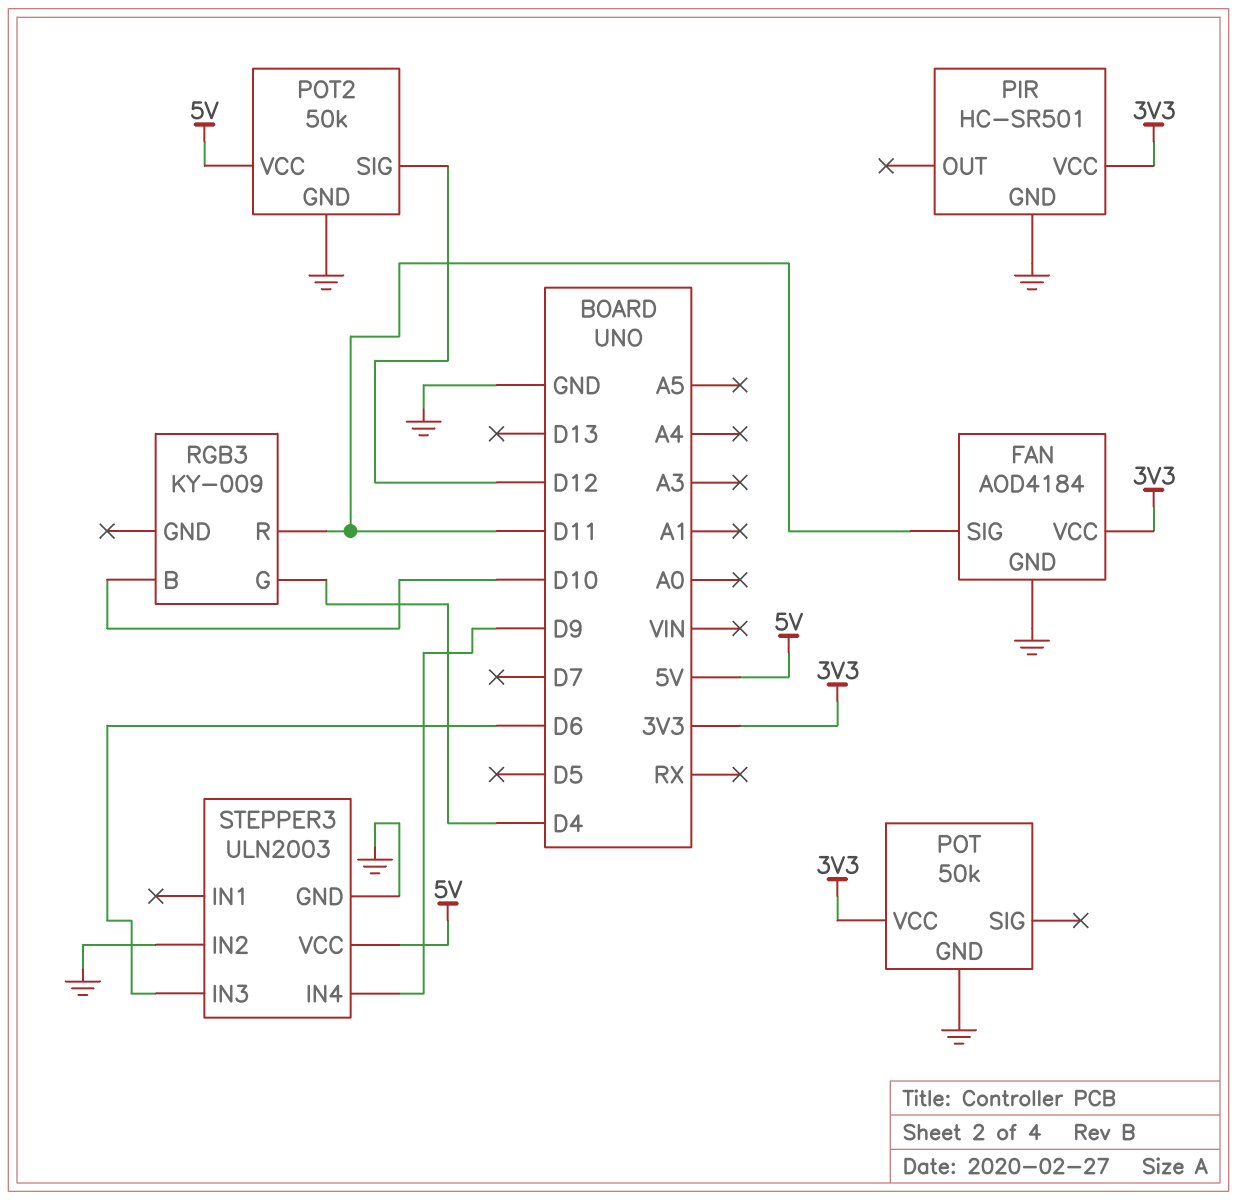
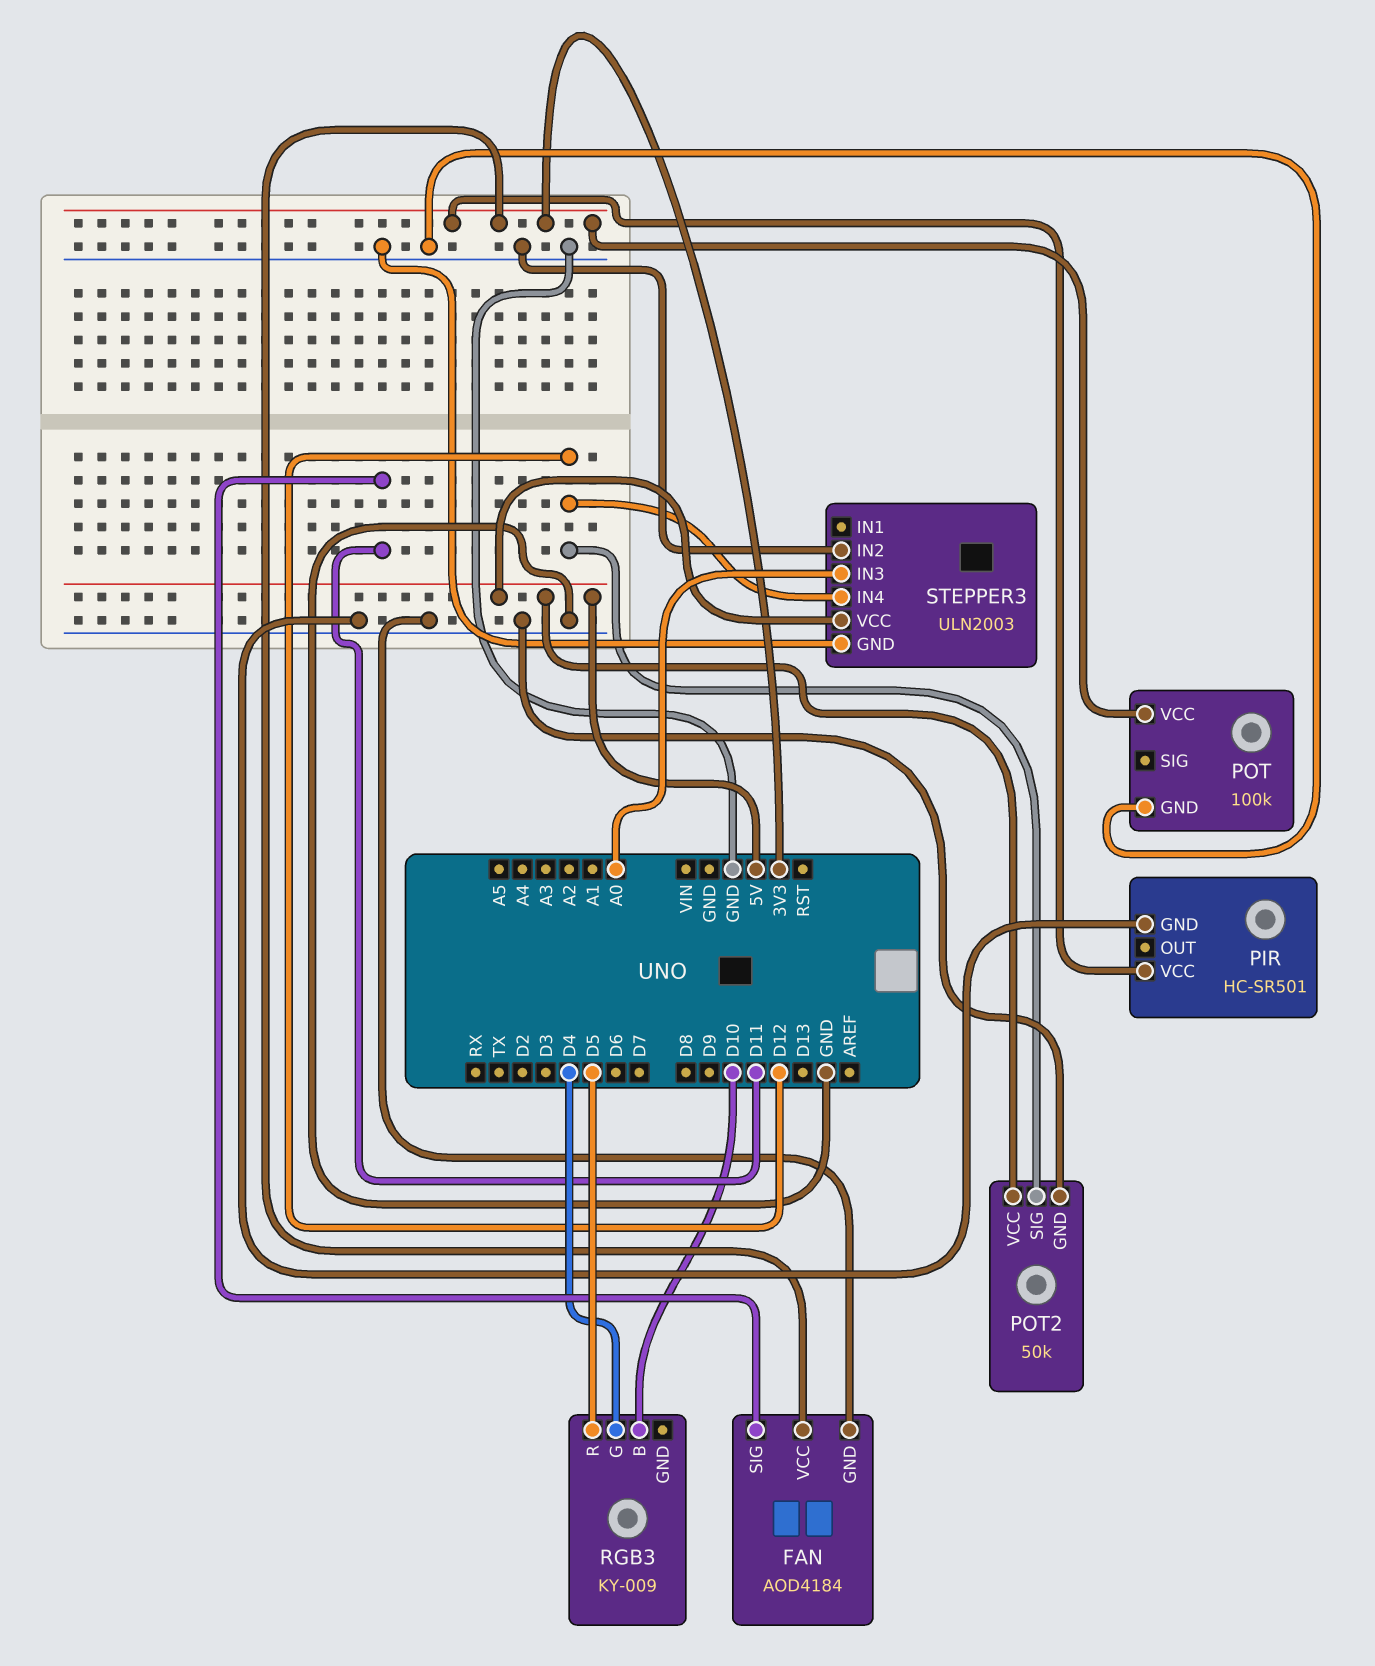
POT: 50k -> 100k
RGB3 pin R: D11 -> D5
STEPPER3 pin IN3: D6 -> A0
STEPPER3 pin IN4: D9 -> D12

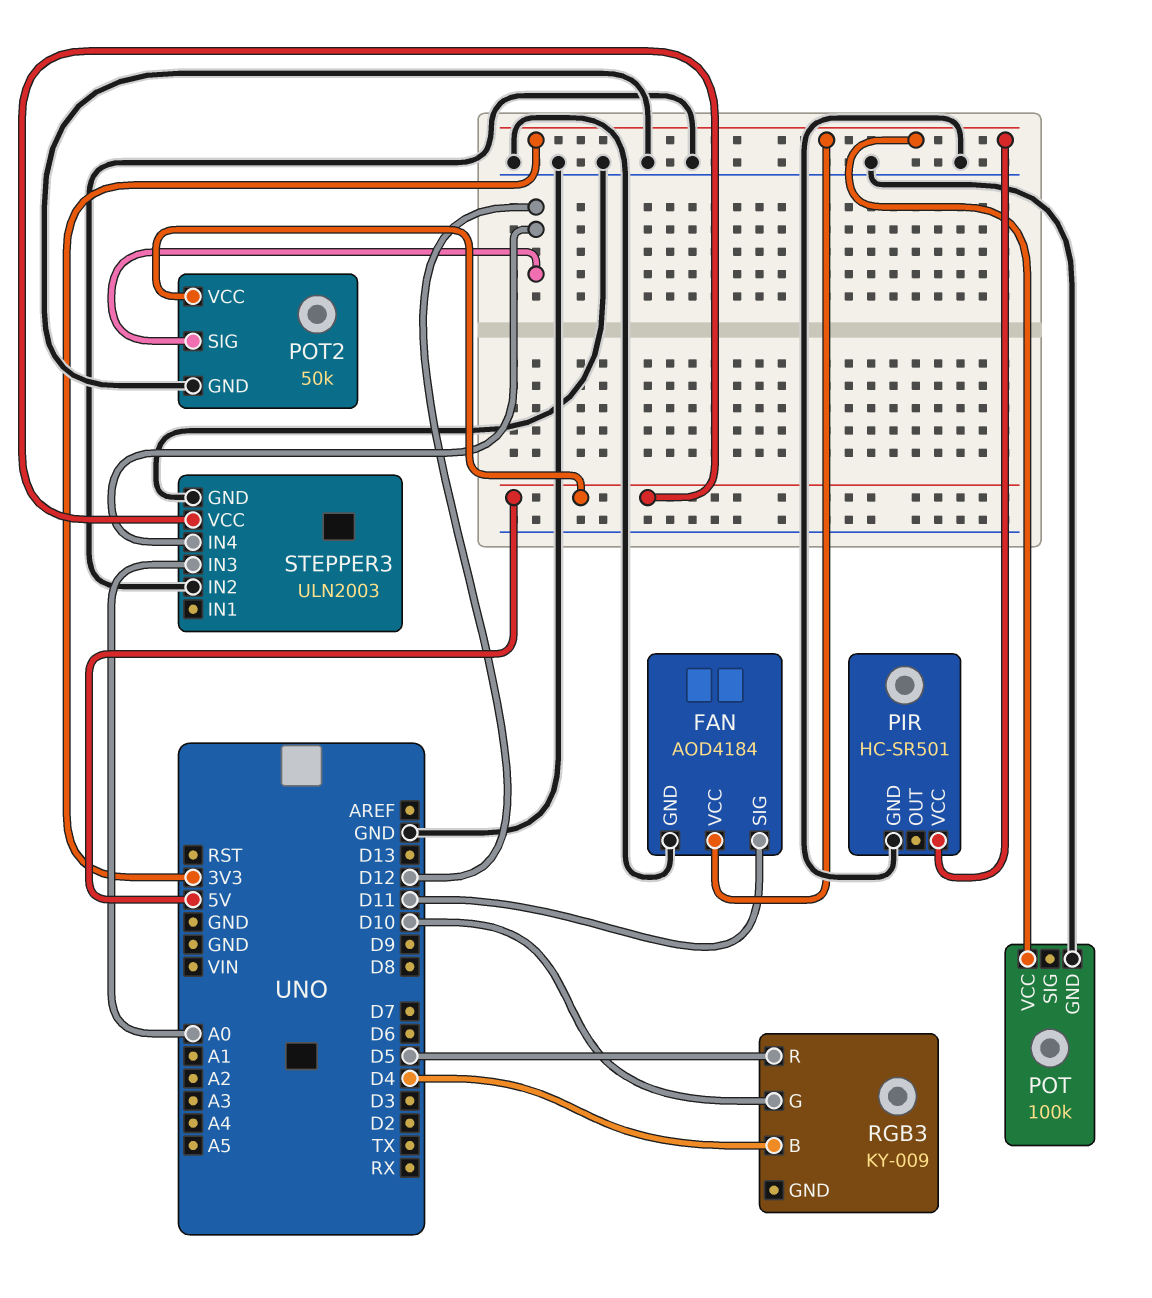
RGB3 pin B: D10 -> D4
RGB3 pin G: D4 -> D10

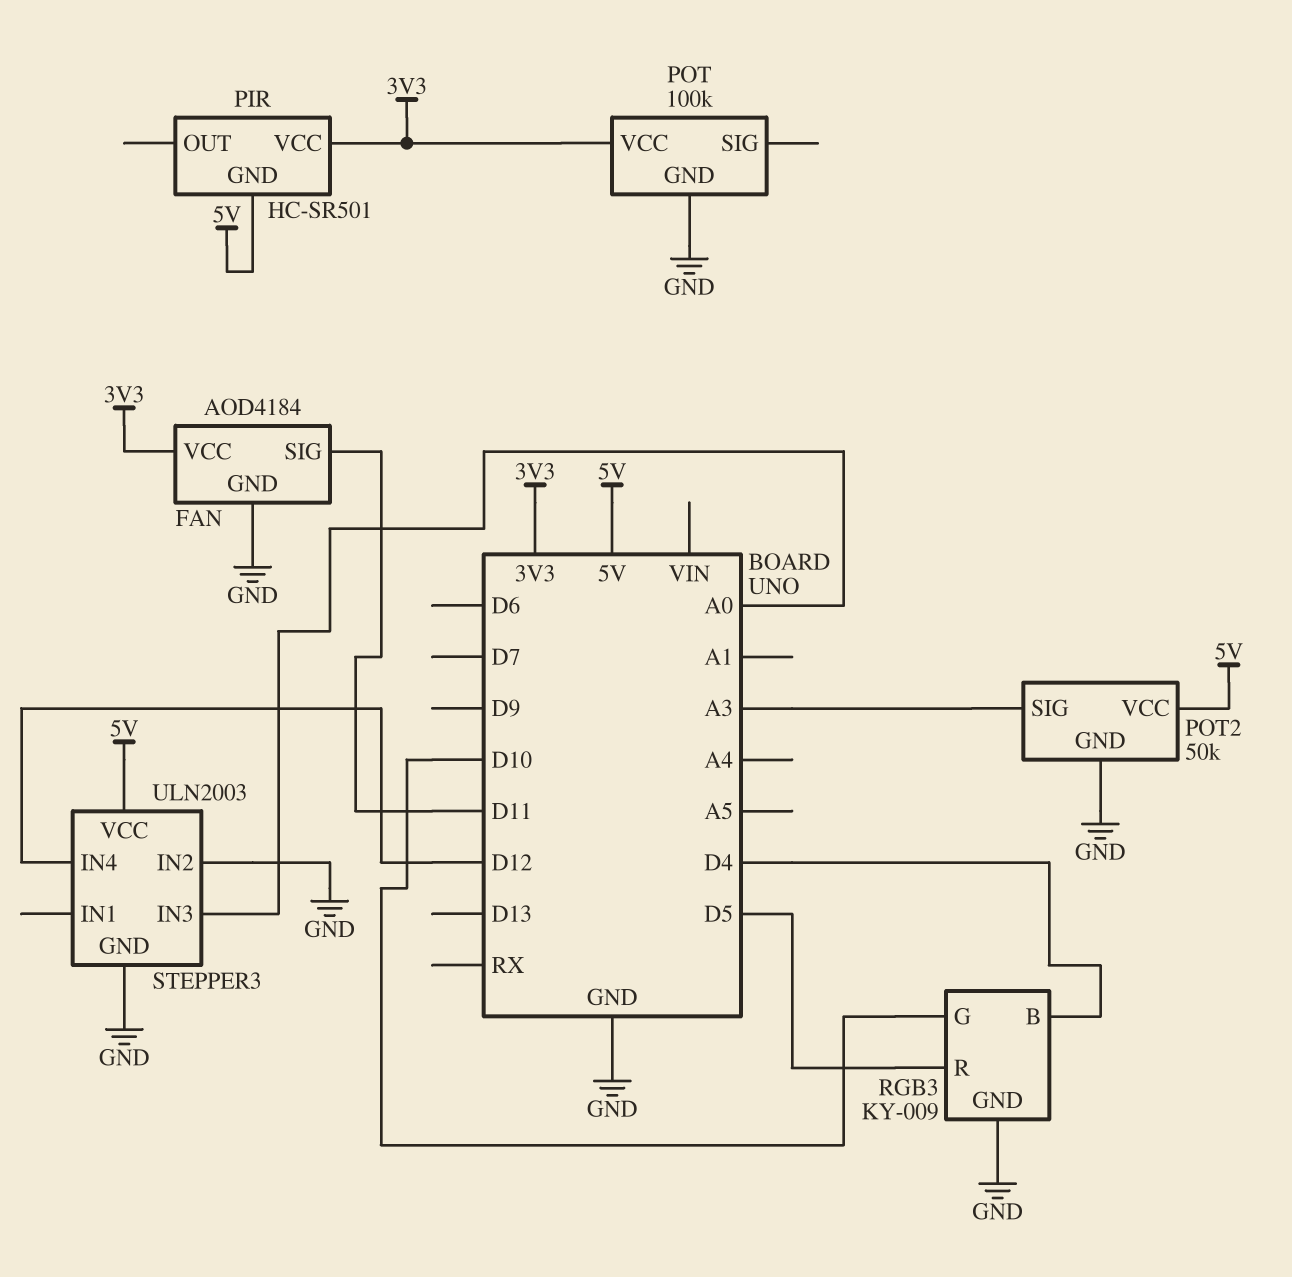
PIR pin GND: GND -> 5V
POT2 pin SIG: D12 -> A3
RGB3 pin GND: none -> GND

